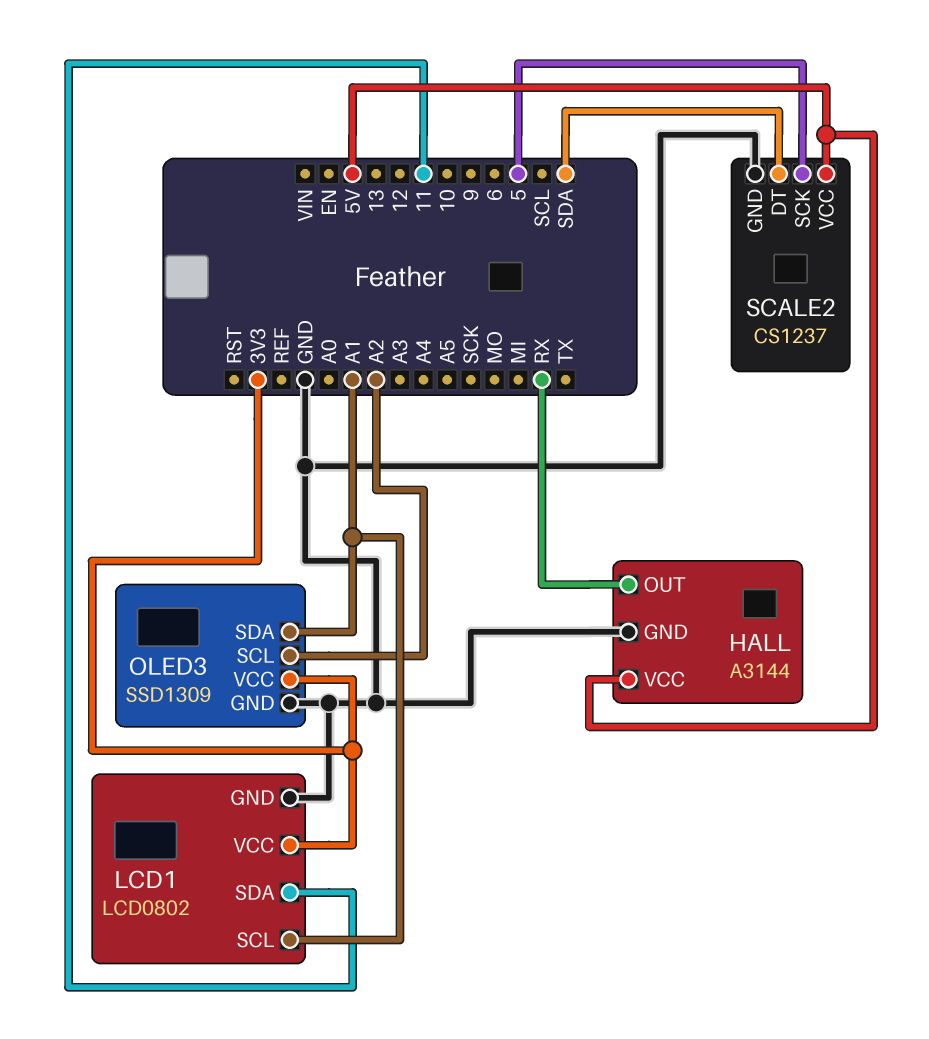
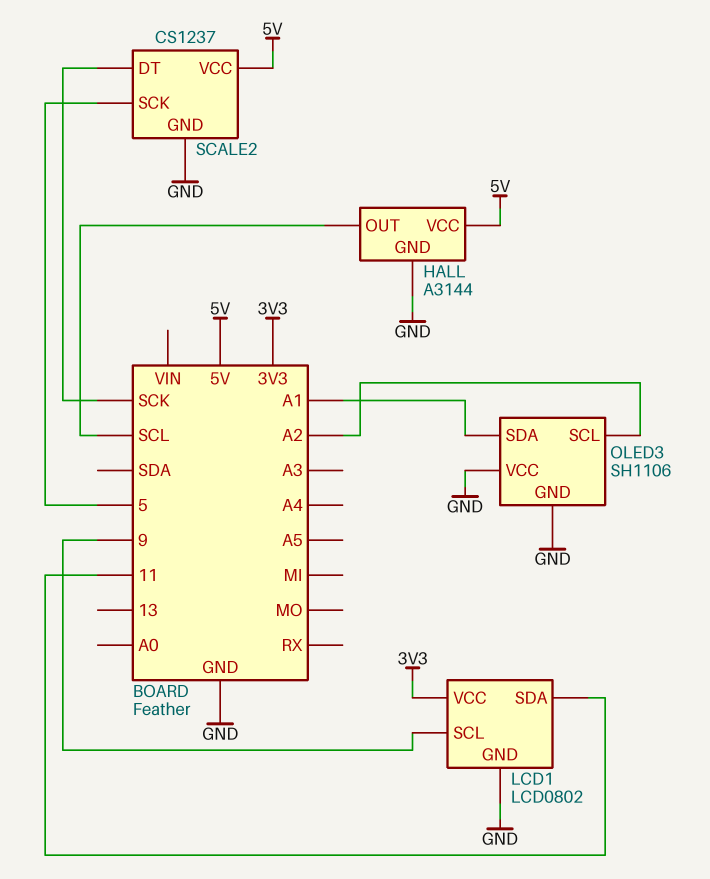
HALL pin OUT: RX -> SCL
LCD1 pin SCL: A1 -> 9
OLED3: SSD1309 -> SH1106
OLED3 pin VCC: 3V3 -> GND
SCALE2 pin DT: SDA -> SCK

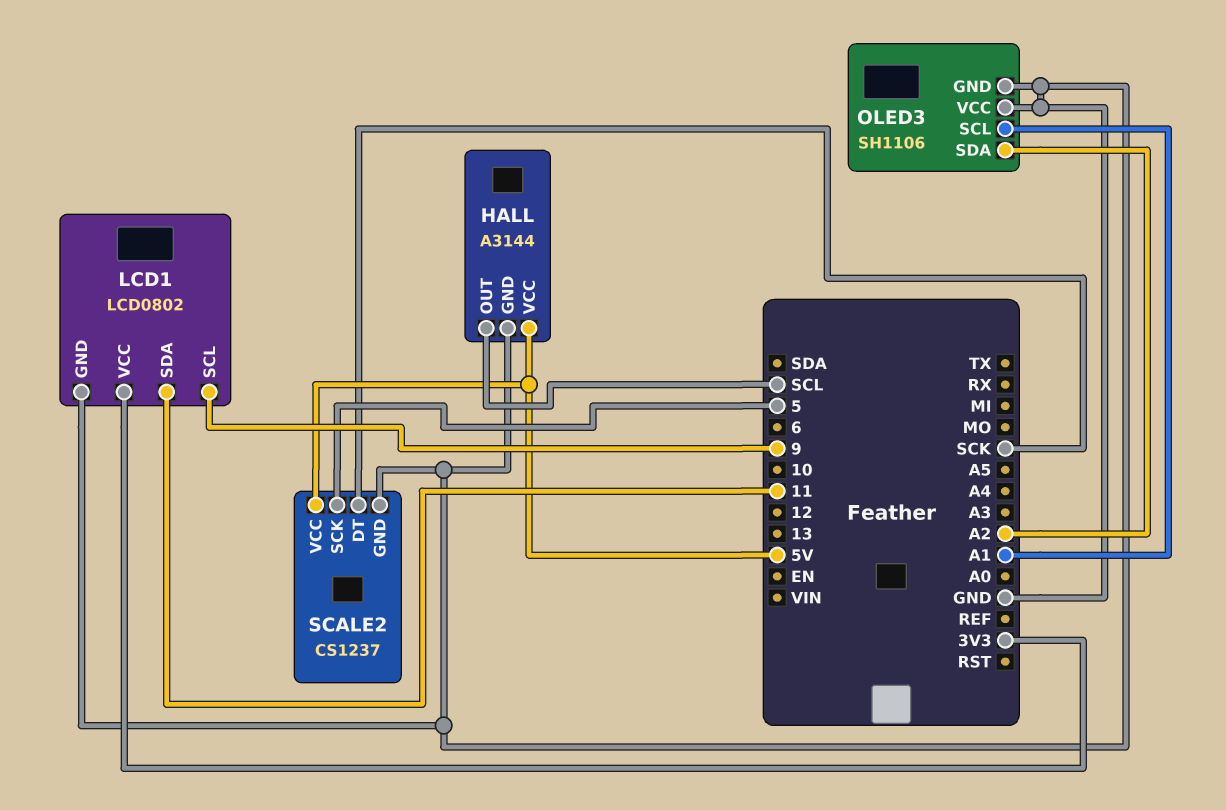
OLED3 pin SCL: A2 -> A1
OLED3 pin SDA: A1 -> A2

